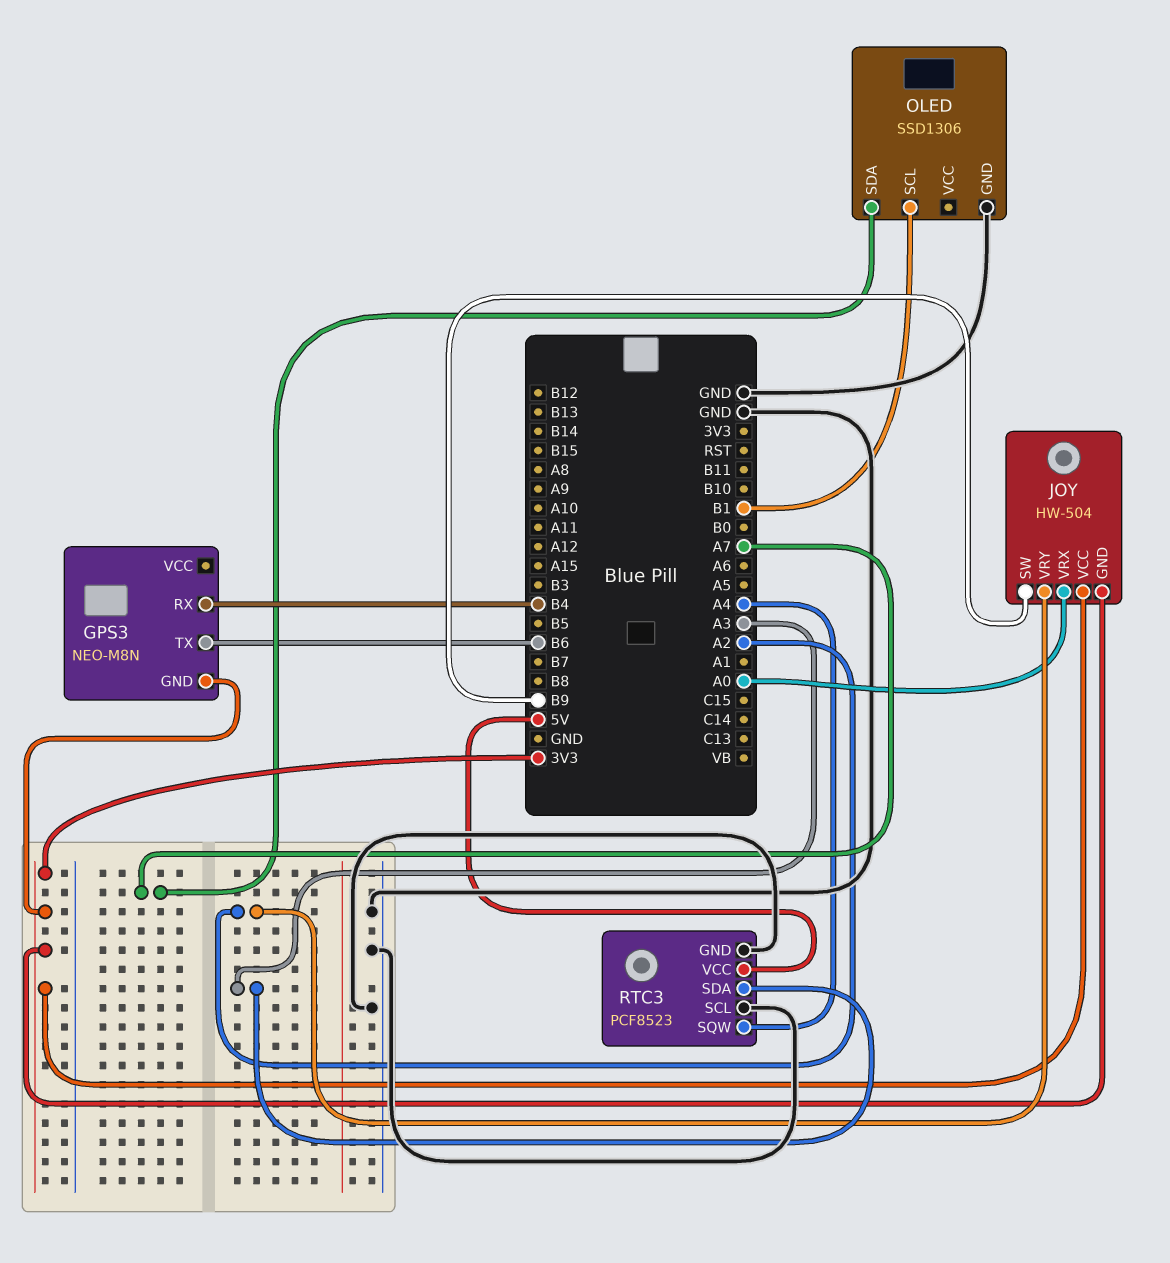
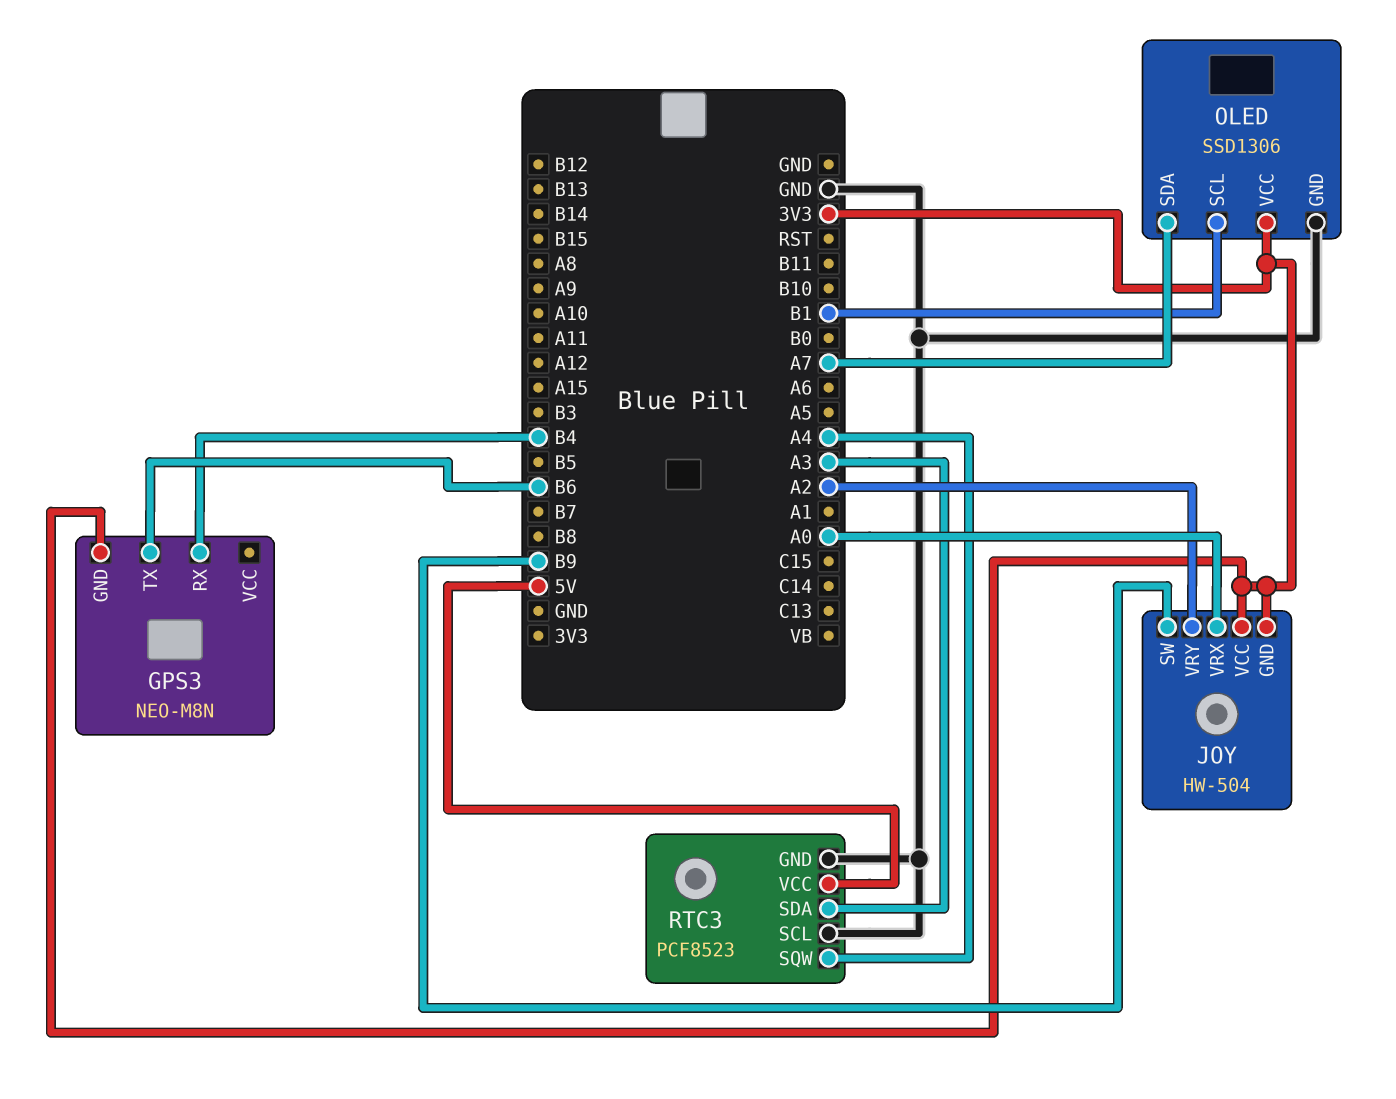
OLED pin VCC: none -> 3V3

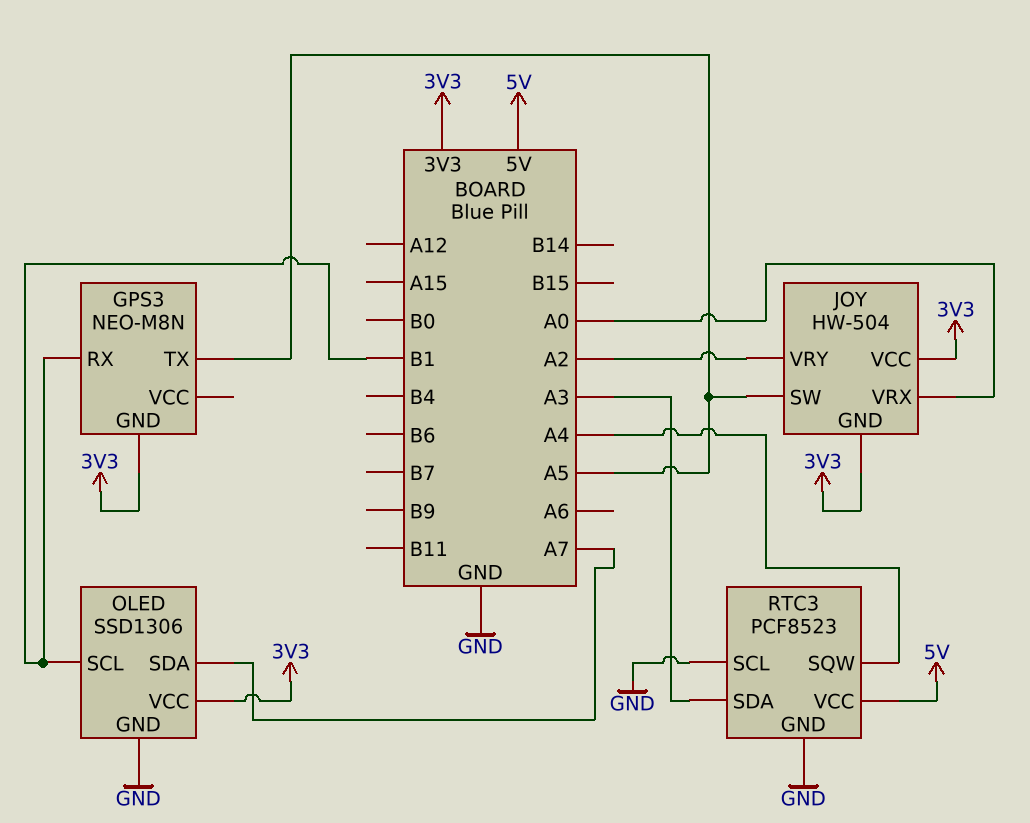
GPS3 pin RX: B4 -> B1
GPS3 pin TX: B6 -> A5
JOY pin SW: B9 -> A5

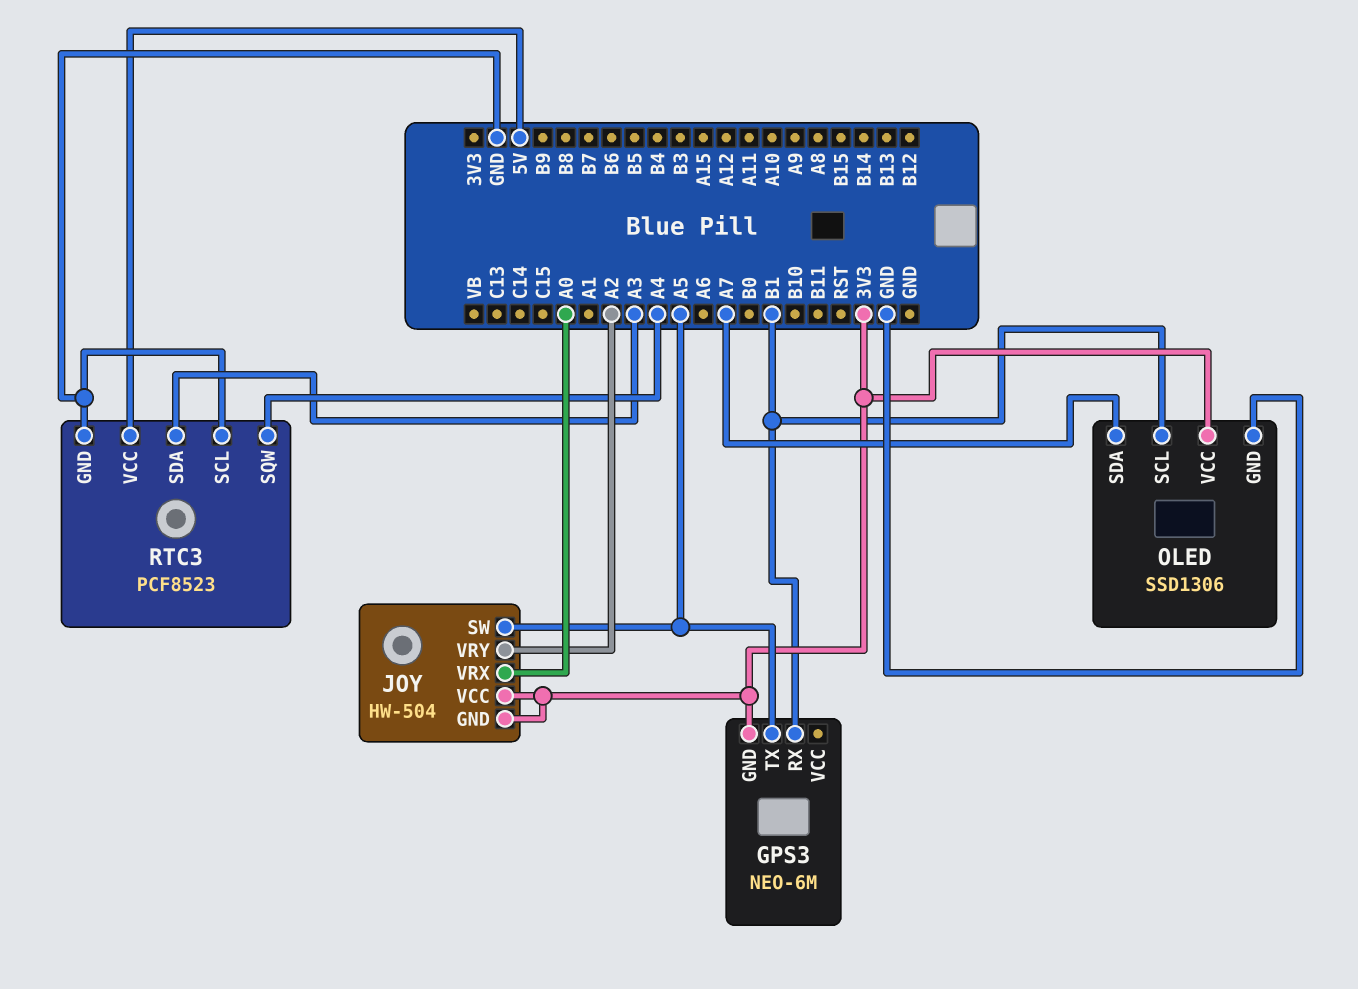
GPS3: NEO-M8N -> NEO-6M

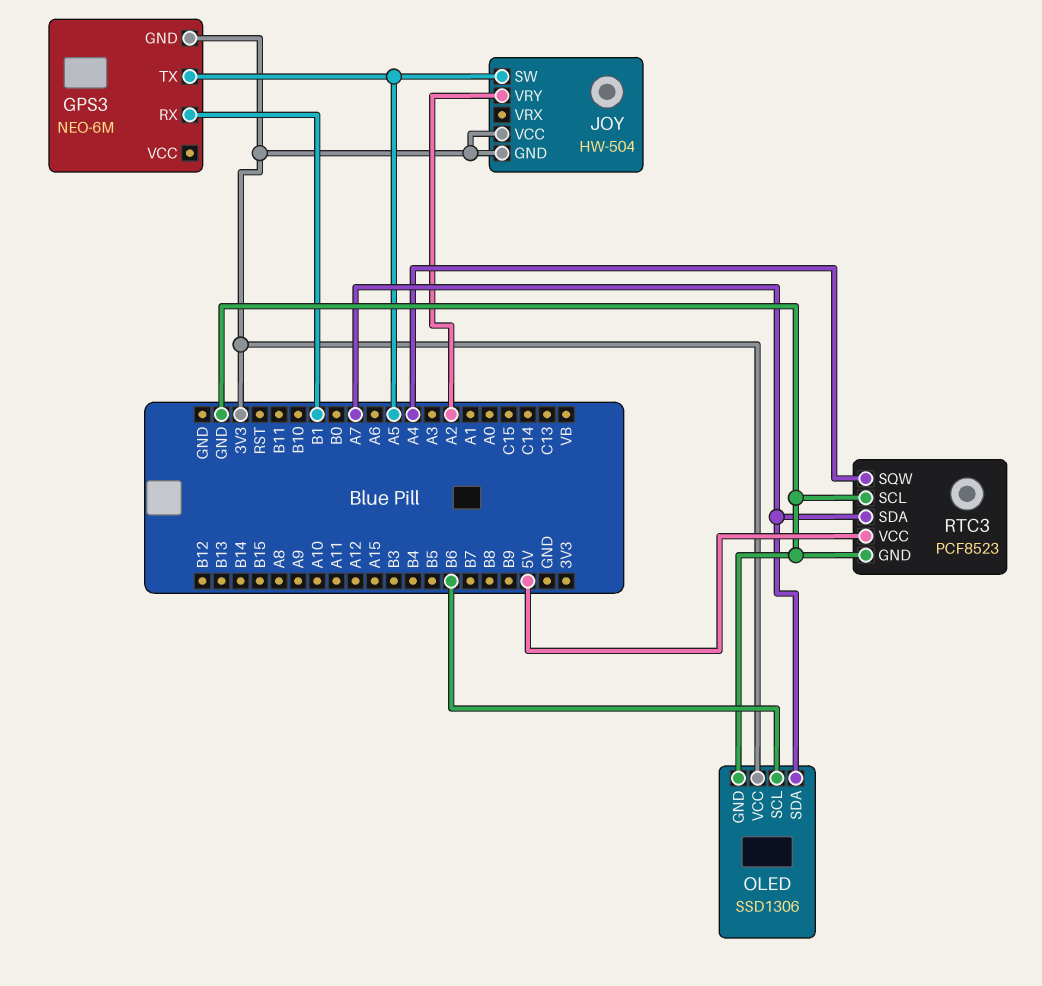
JOY pin VRX: A0 -> none
OLED pin SCL: B1 -> B6
RTC3 pin SDA: A3 -> A7

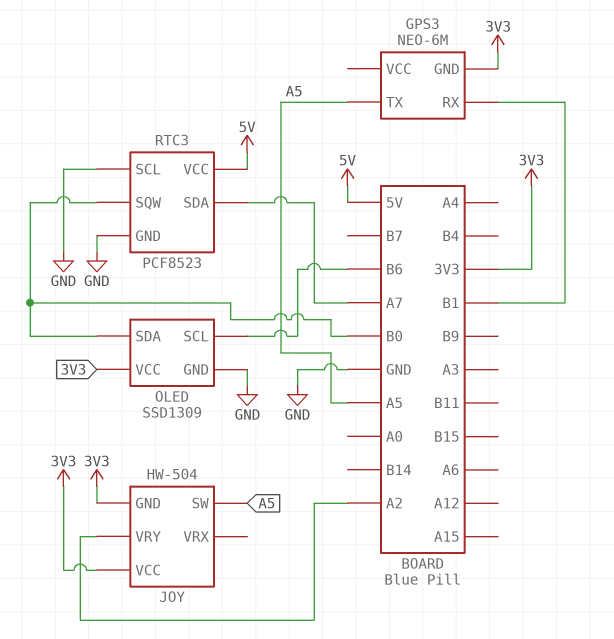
OLED: SSD1306 -> SSD1309
OLED pin SDA: A7 -> B0
RTC3 pin SQW: A4 -> B0

